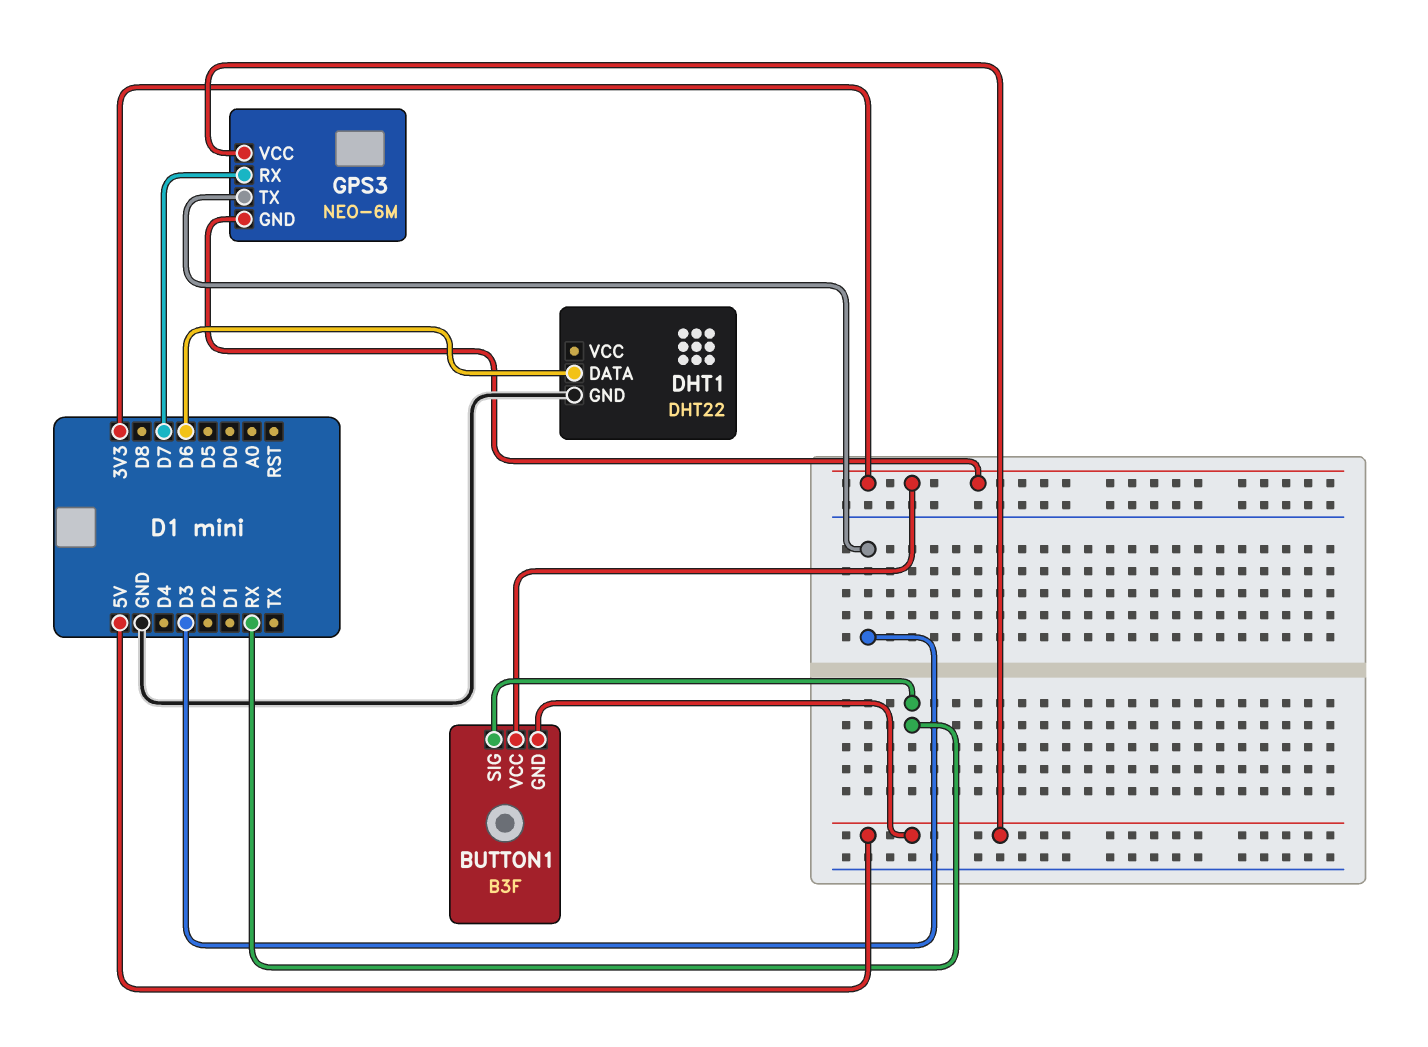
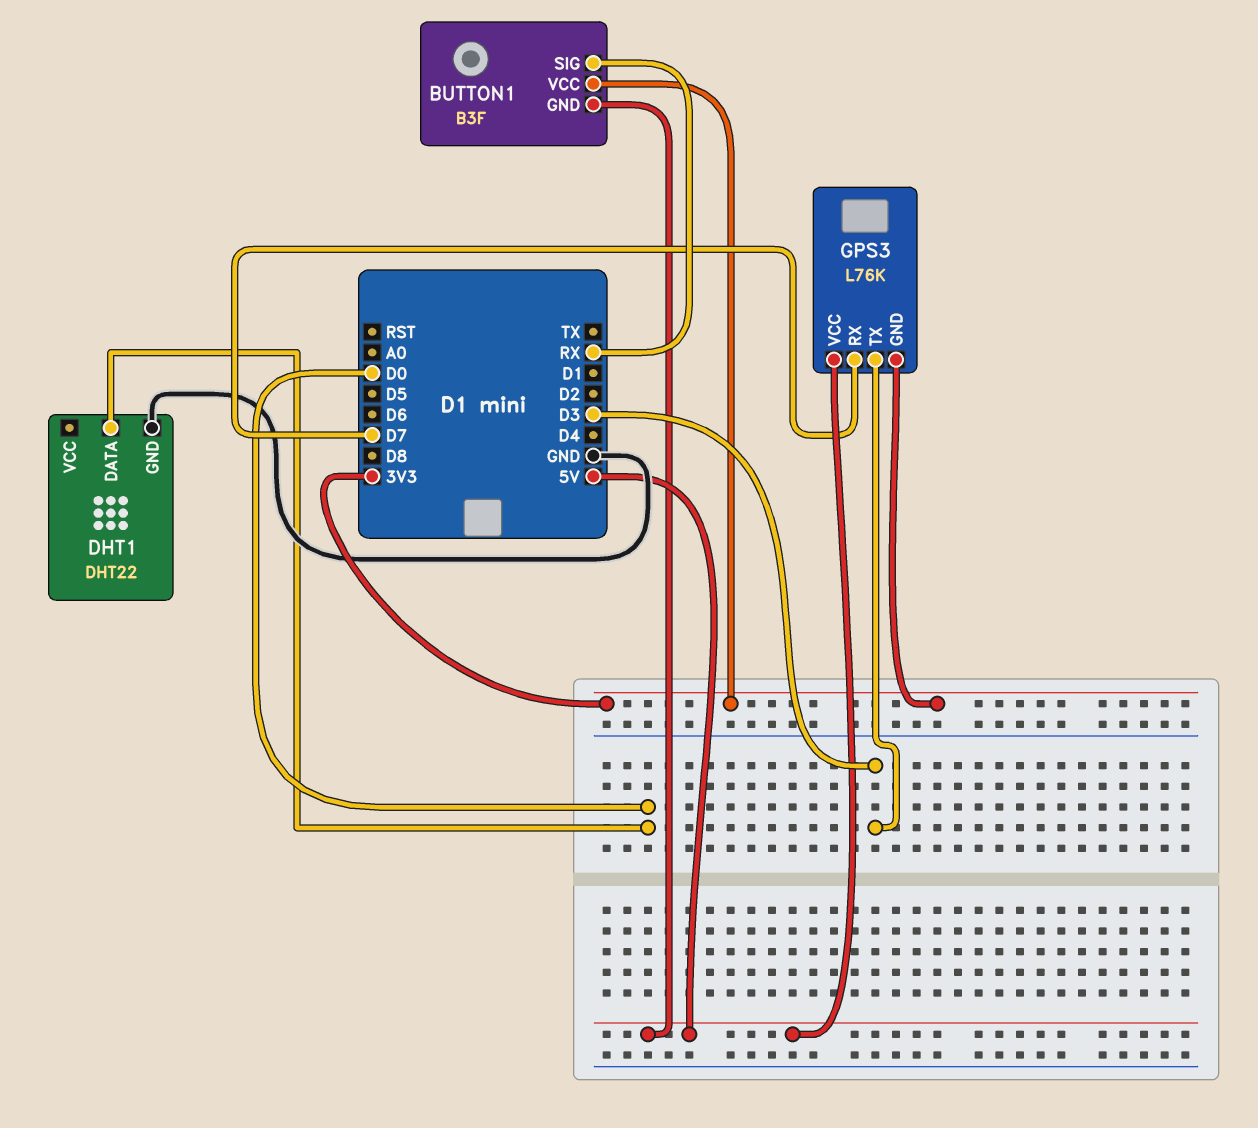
DHT1 pin DATA: D6 -> D0
GPS3: NEO-6M -> L76K

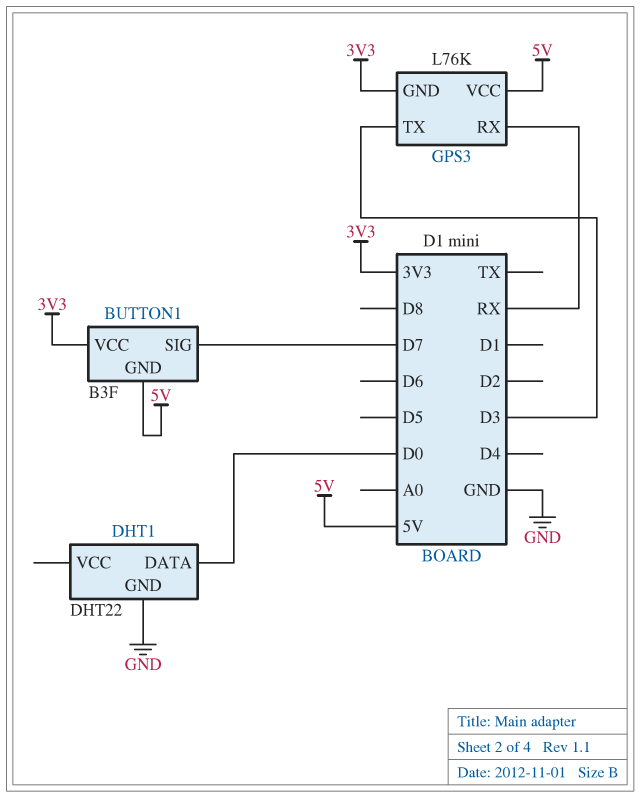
BUTTON1 pin SIG: RX -> D7
GPS3 pin RX: D7 -> RX

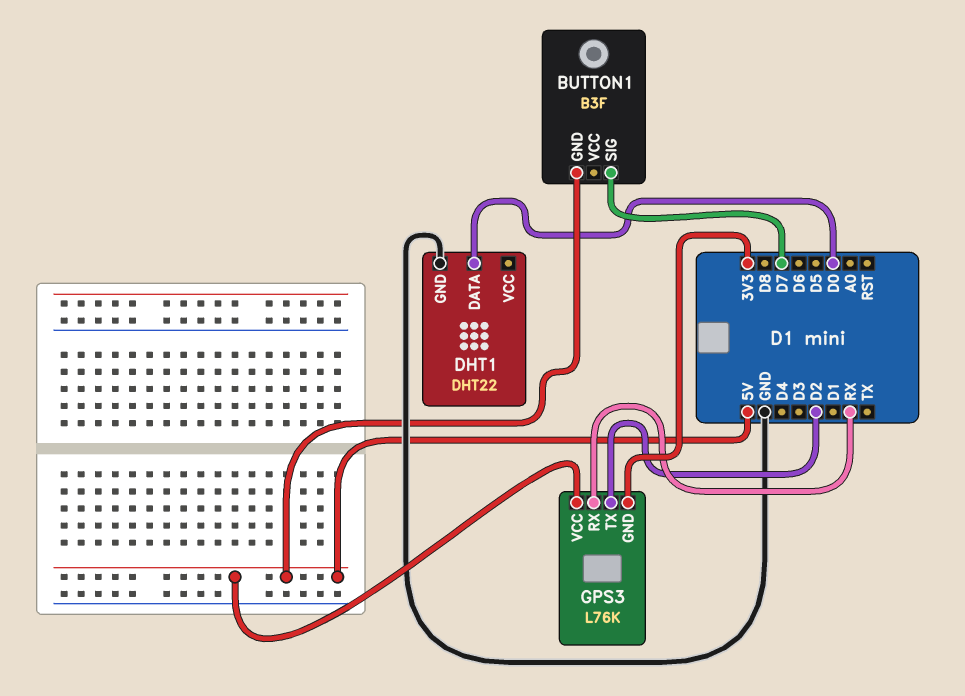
BUTTON1 pin VCC: 3V3 -> none
GPS3 pin TX: D3 -> D2

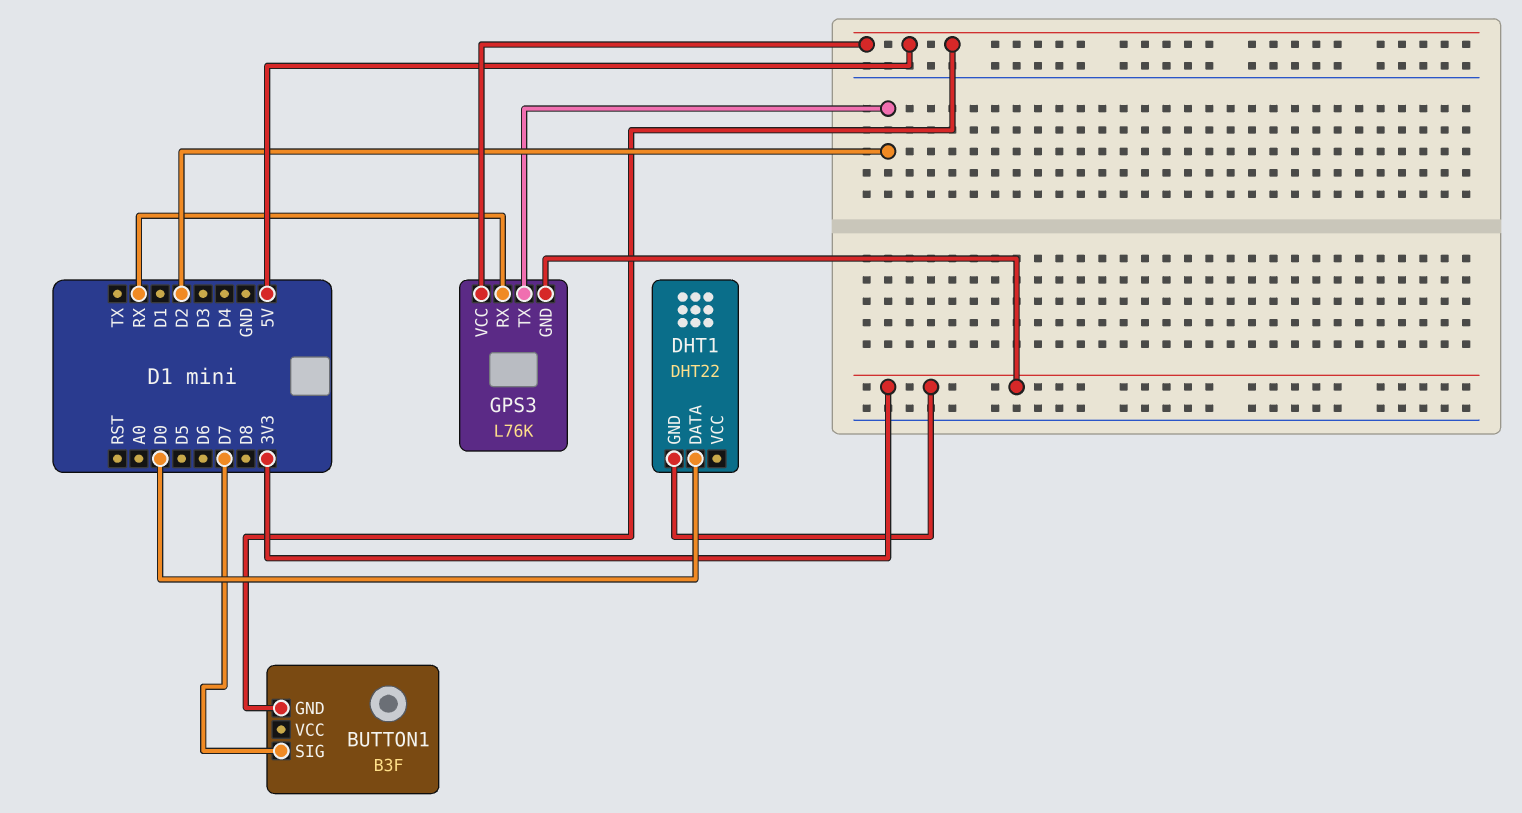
DHT1 pin GND: GND -> 3V3

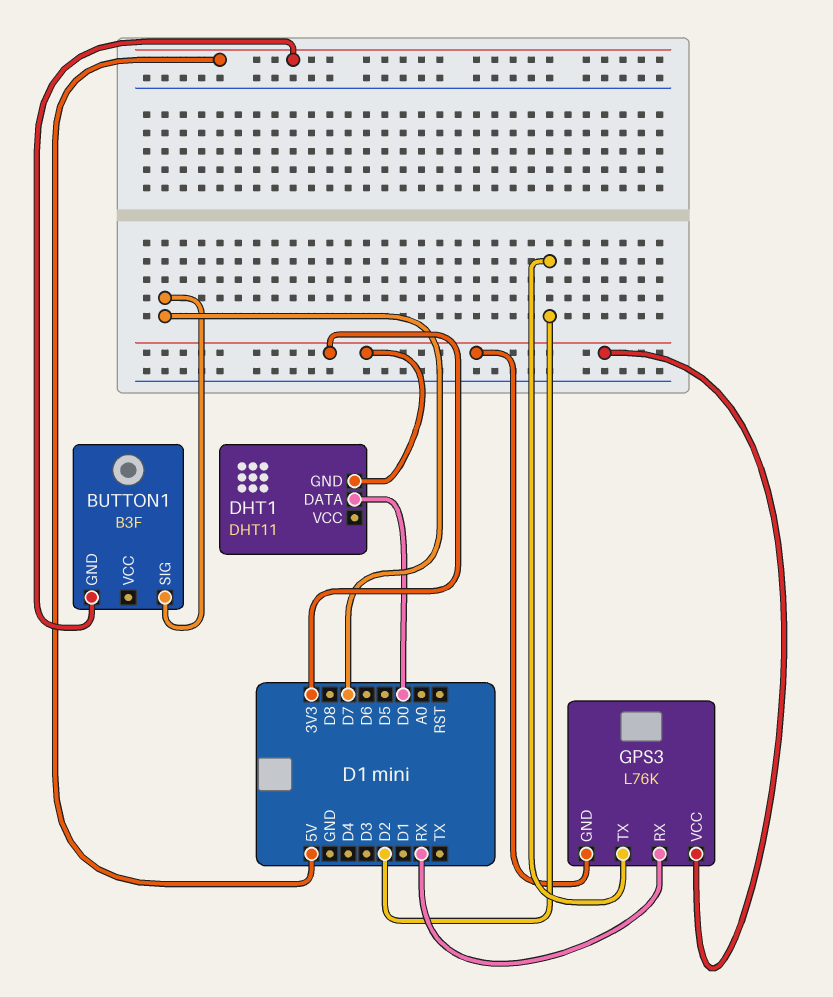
DHT1: DHT22 -> DHT11
GPS3 pin VCC: 5V -> 3V3

